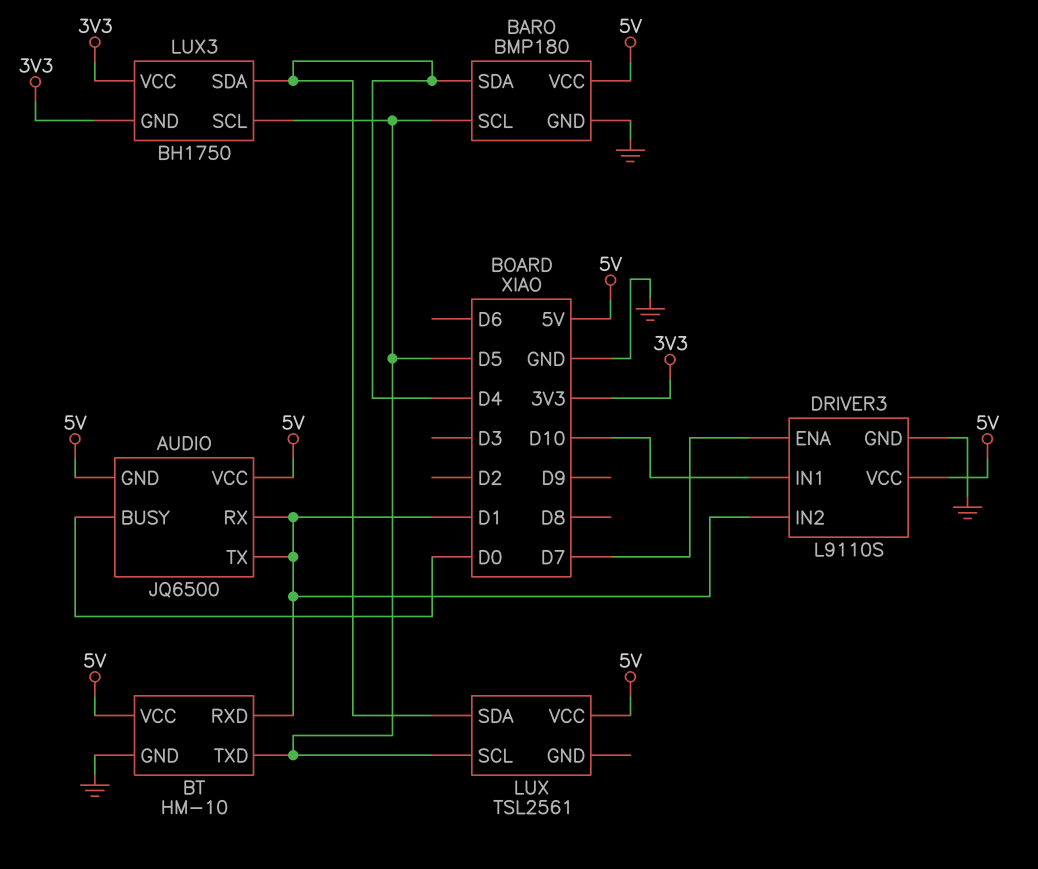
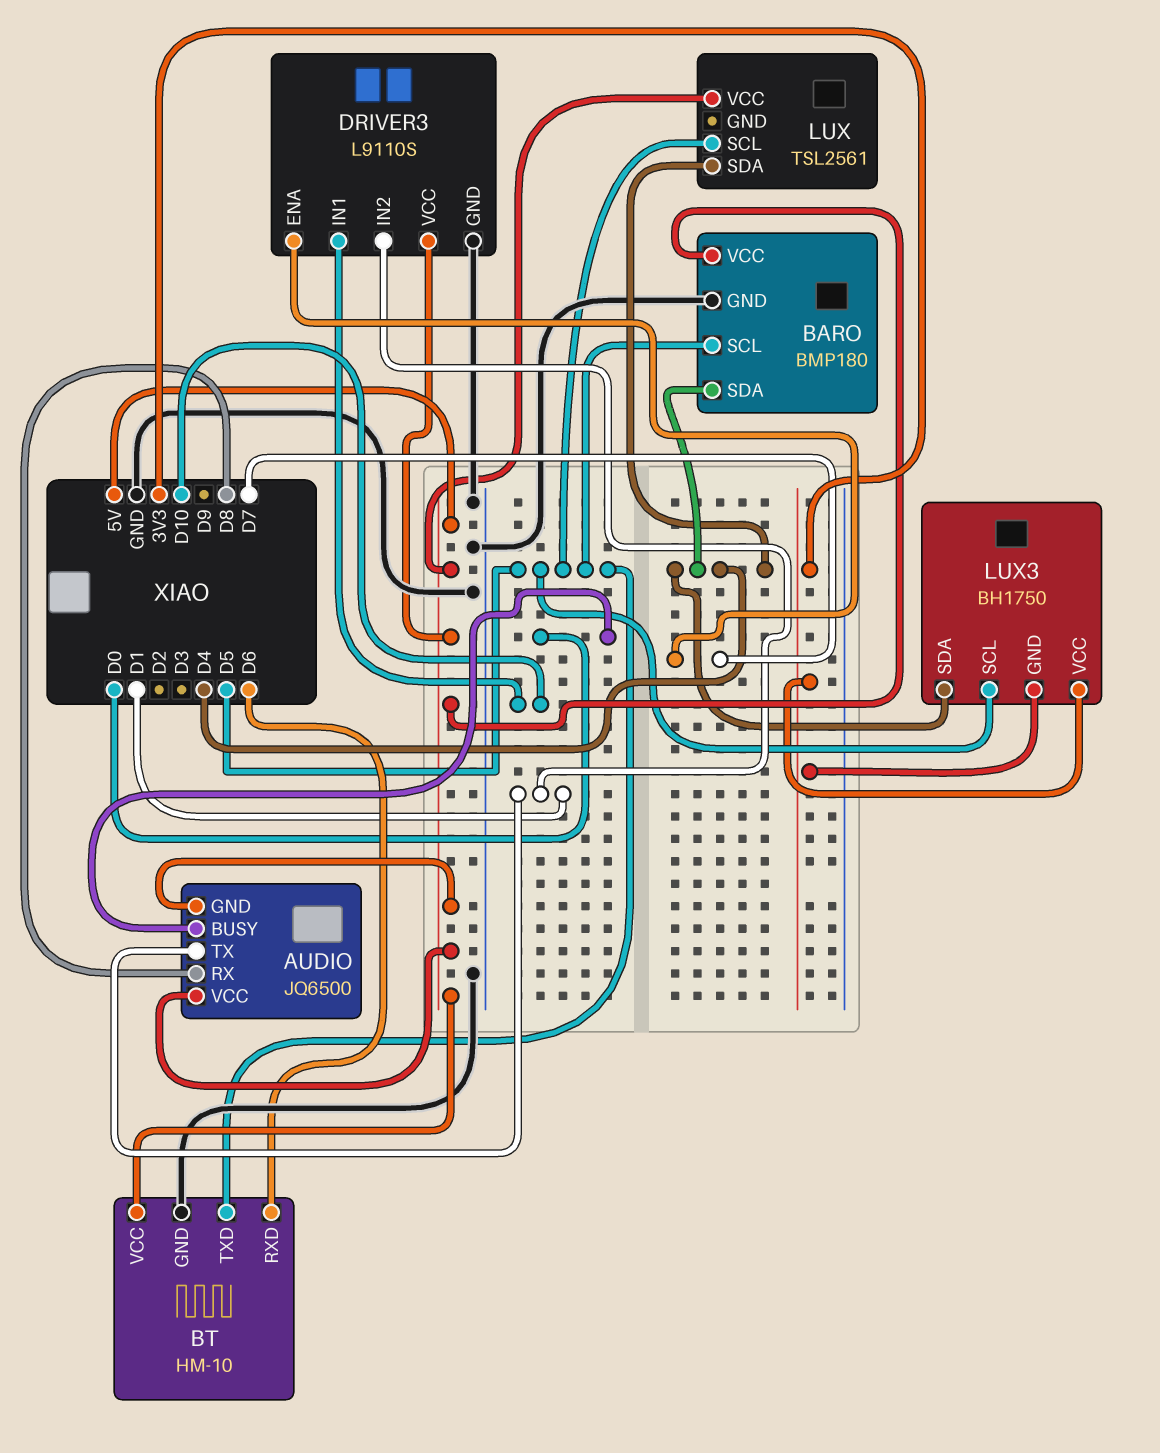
AUDIO pin RX: D1 -> D8
BT pin RXD: D1 -> D6

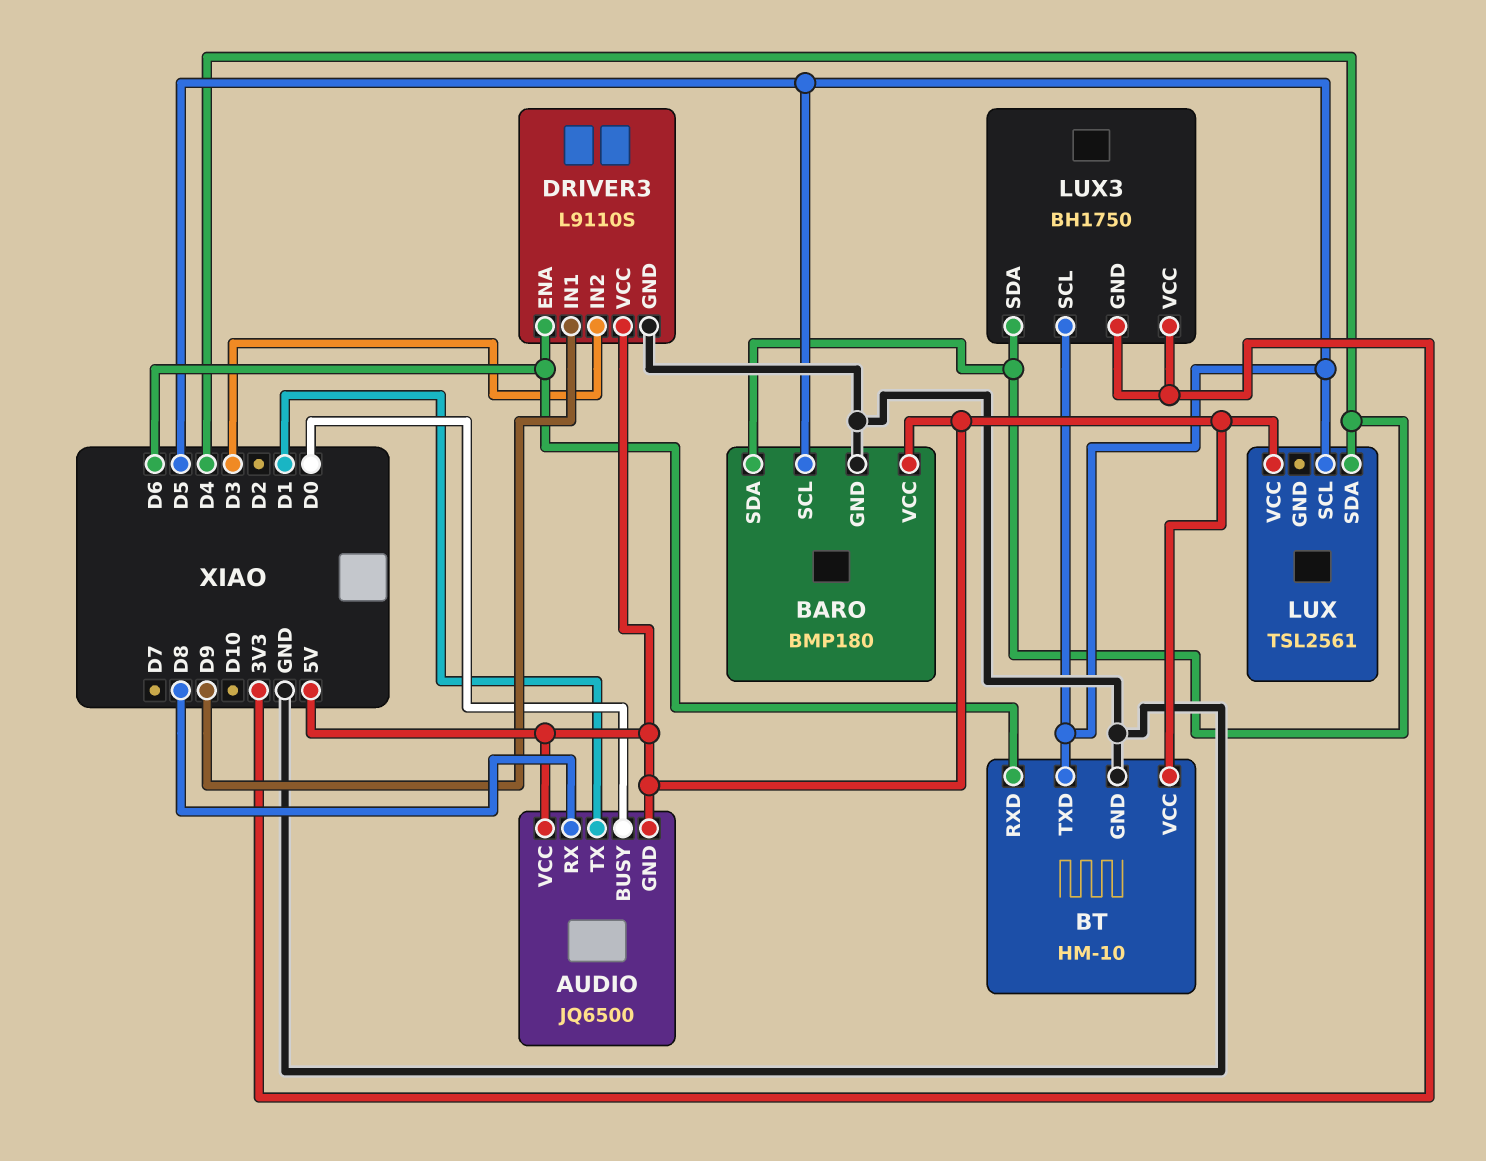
DRIVER3 pin ENA: D7 -> D6
DRIVER3 pin IN1: D10 -> D9
DRIVER3 pin IN2: D1 -> D3

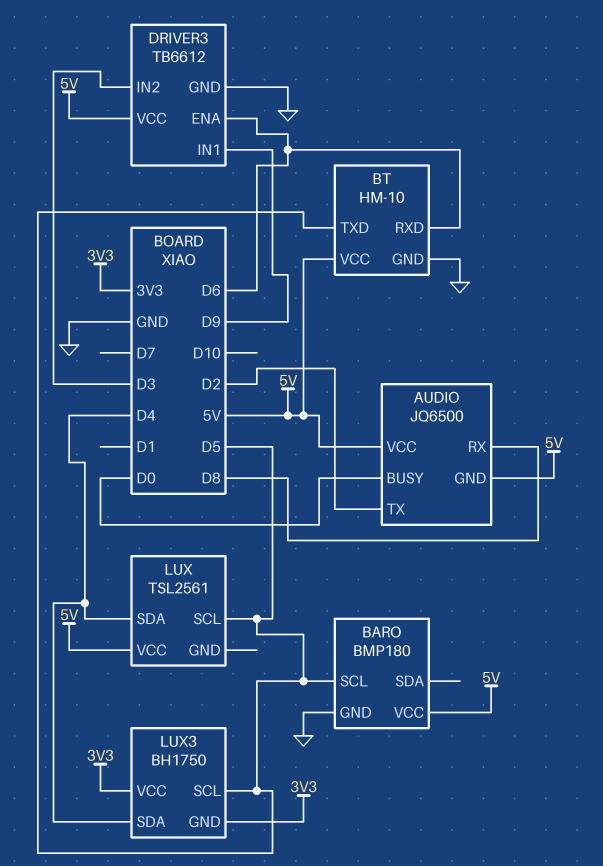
AUDIO pin TX: D1 -> D2
BARO pin SDA: D4 -> none
DRIVER3: L9110S -> TB6612

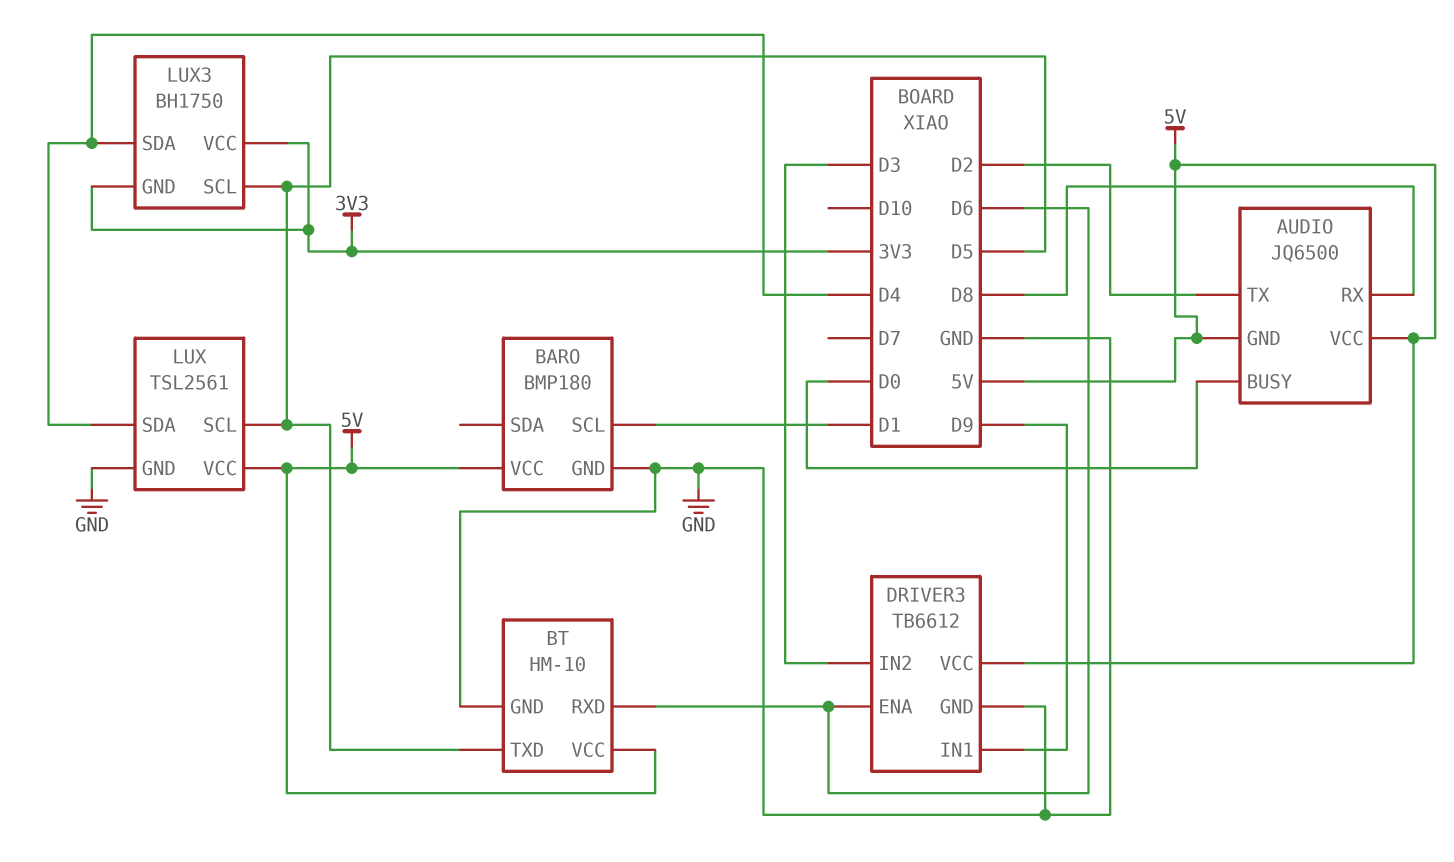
BARO pin SCL: D5 -> D1
LUX pin GND: none -> GND

